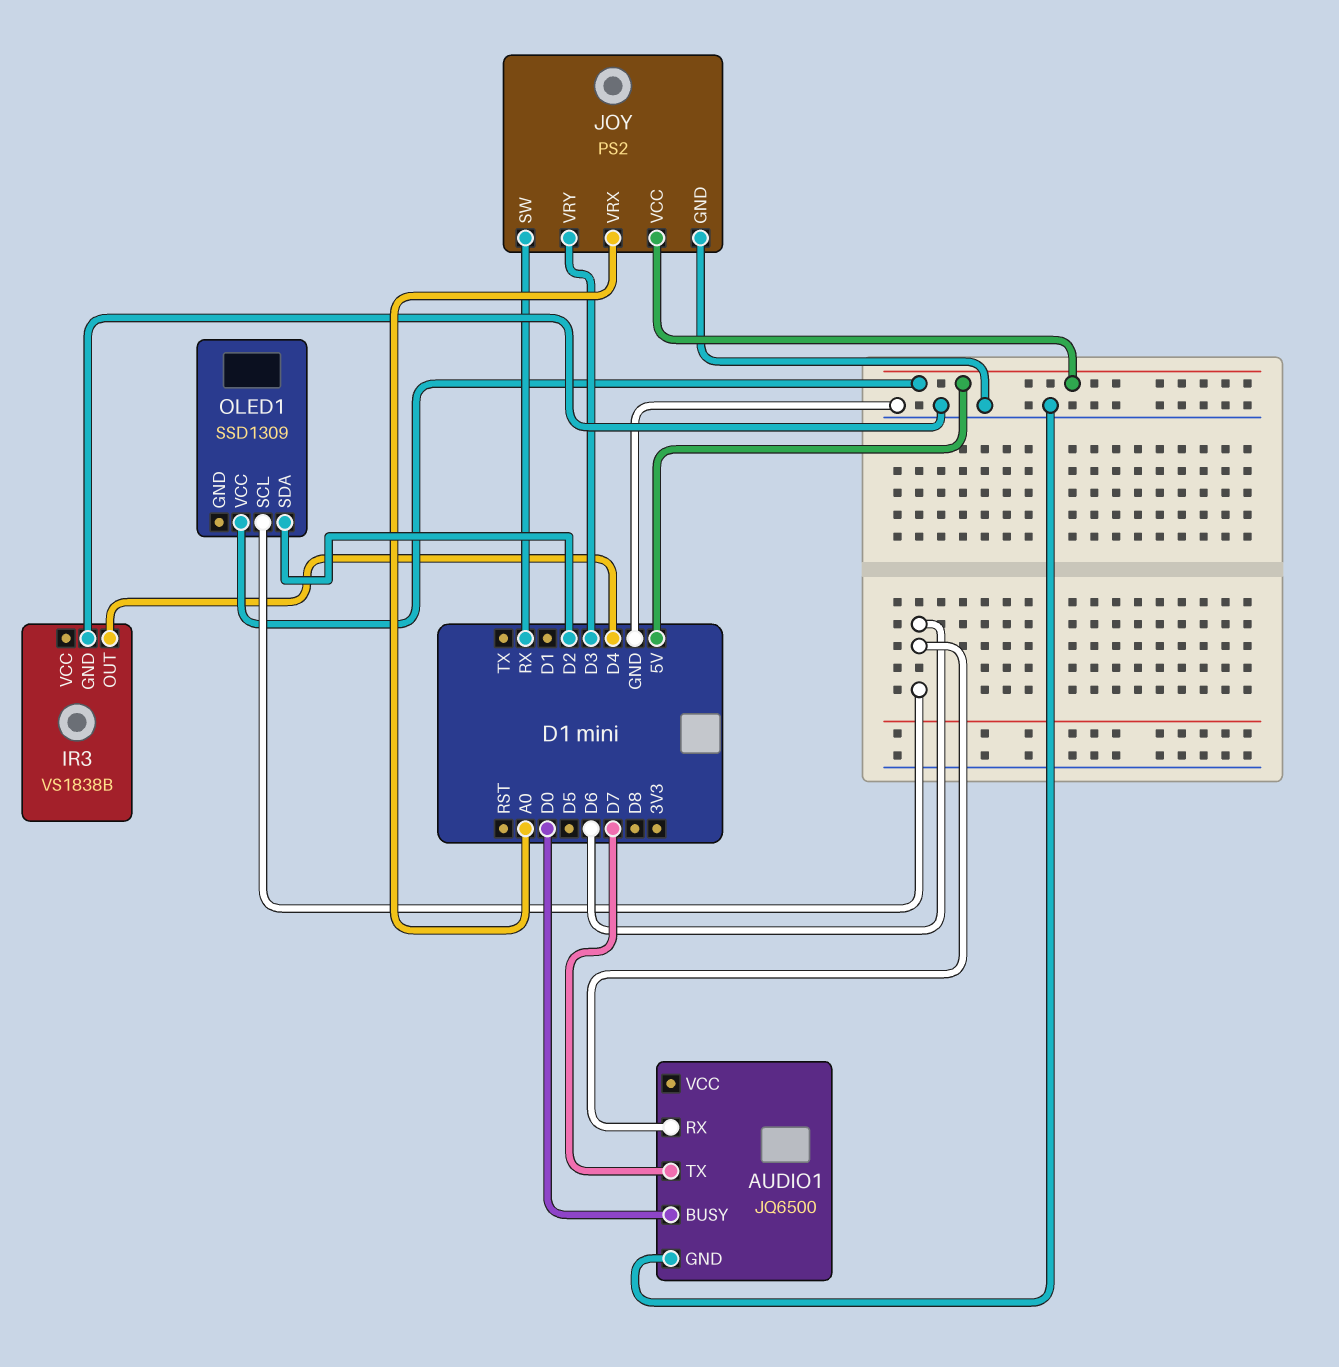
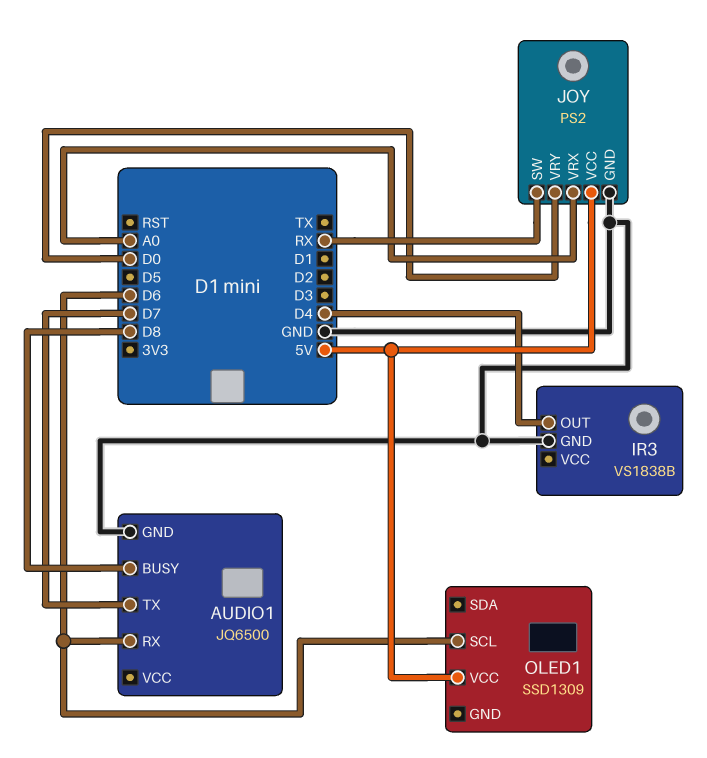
AUDIO1 pin BUSY: D0 -> D8
JOY pin VRY: D3 -> D0
OLED1 pin SDA: D2 -> none

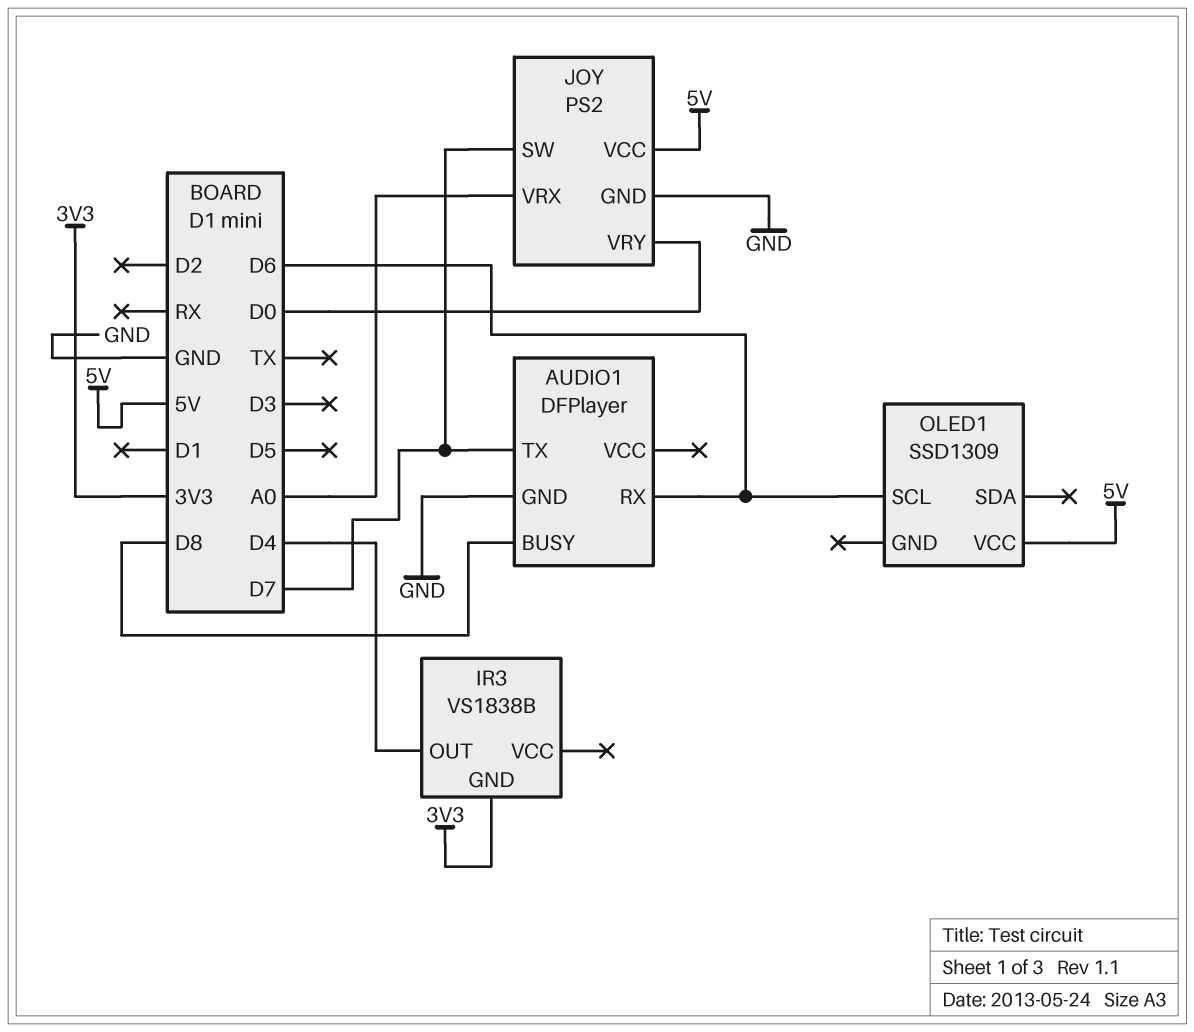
AUDIO1: JQ6500 -> DFPlayer
IR3 pin GND: GND -> 3V3
JOY pin SW: RX -> D7

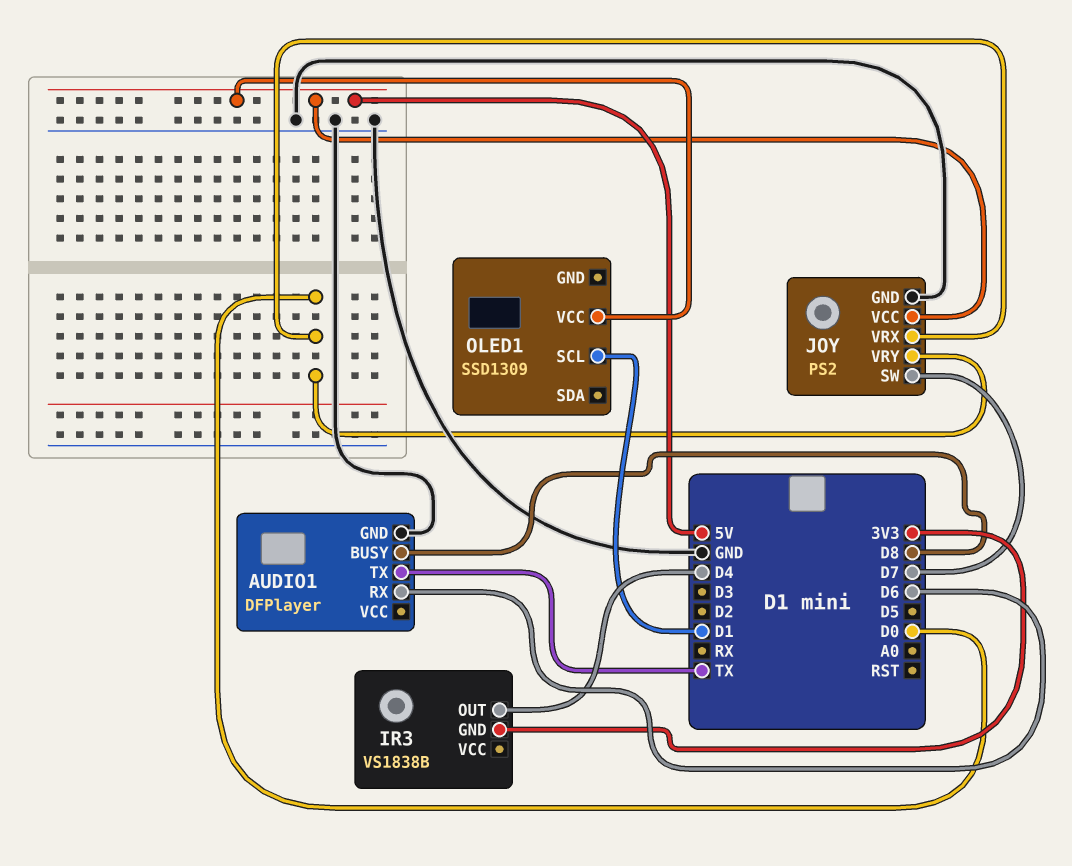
AUDIO1 pin TX: D7 -> TX
JOY pin VRX: A0 -> D0
OLED1 pin SCL: D6 -> D1

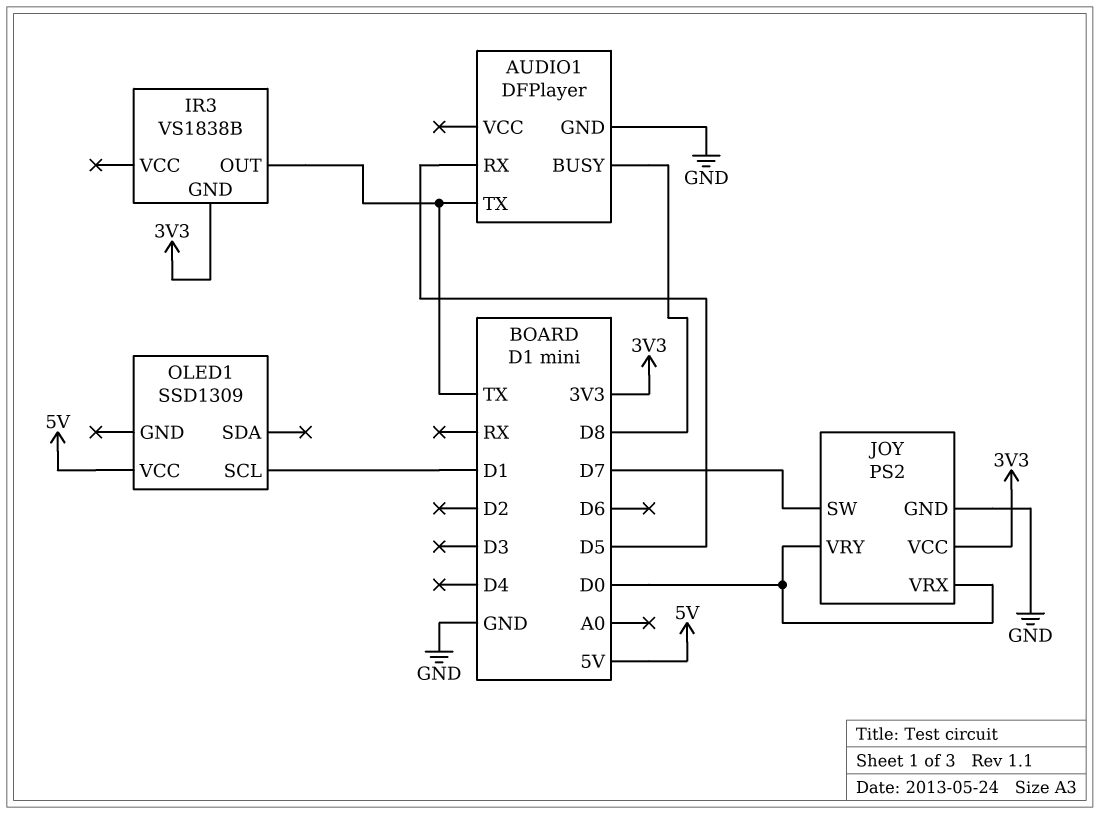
AUDIO1 pin RX: D6 -> D5
IR3 pin OUT: D4 -> TX
JOY pin VCC: 5V -> 3V3

